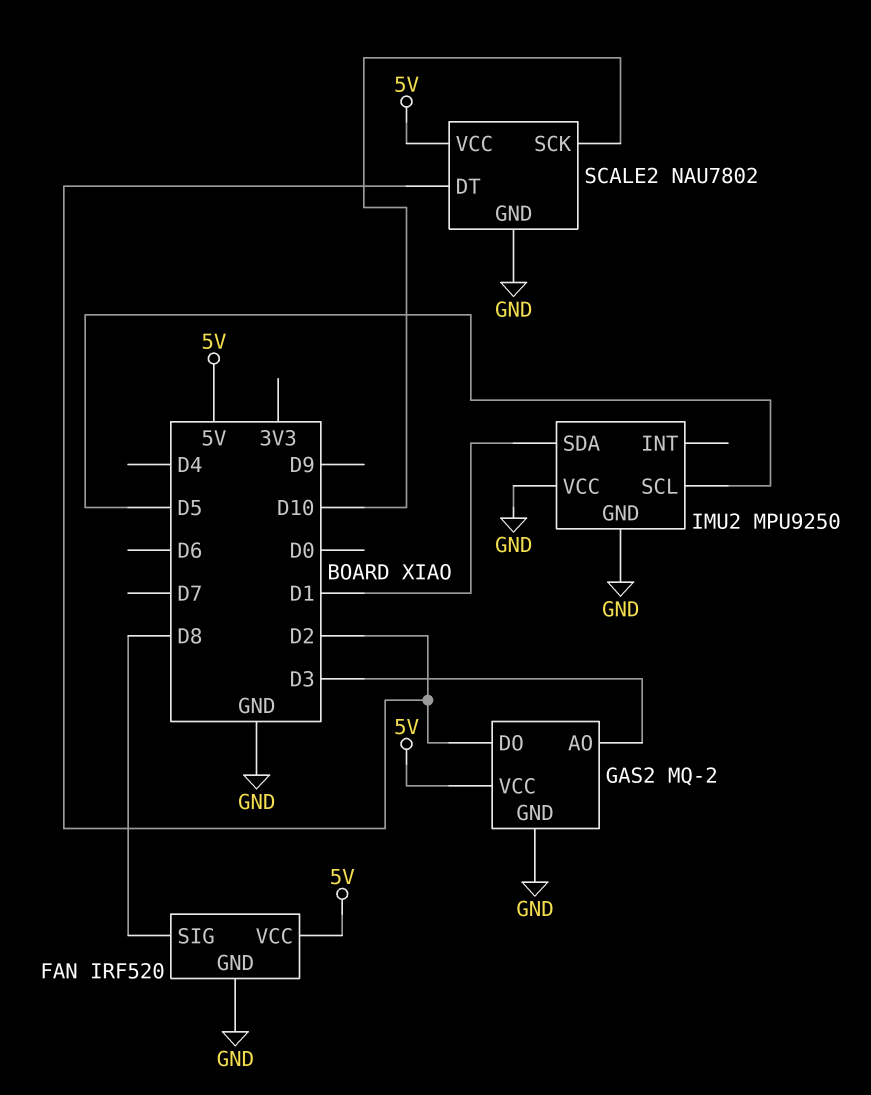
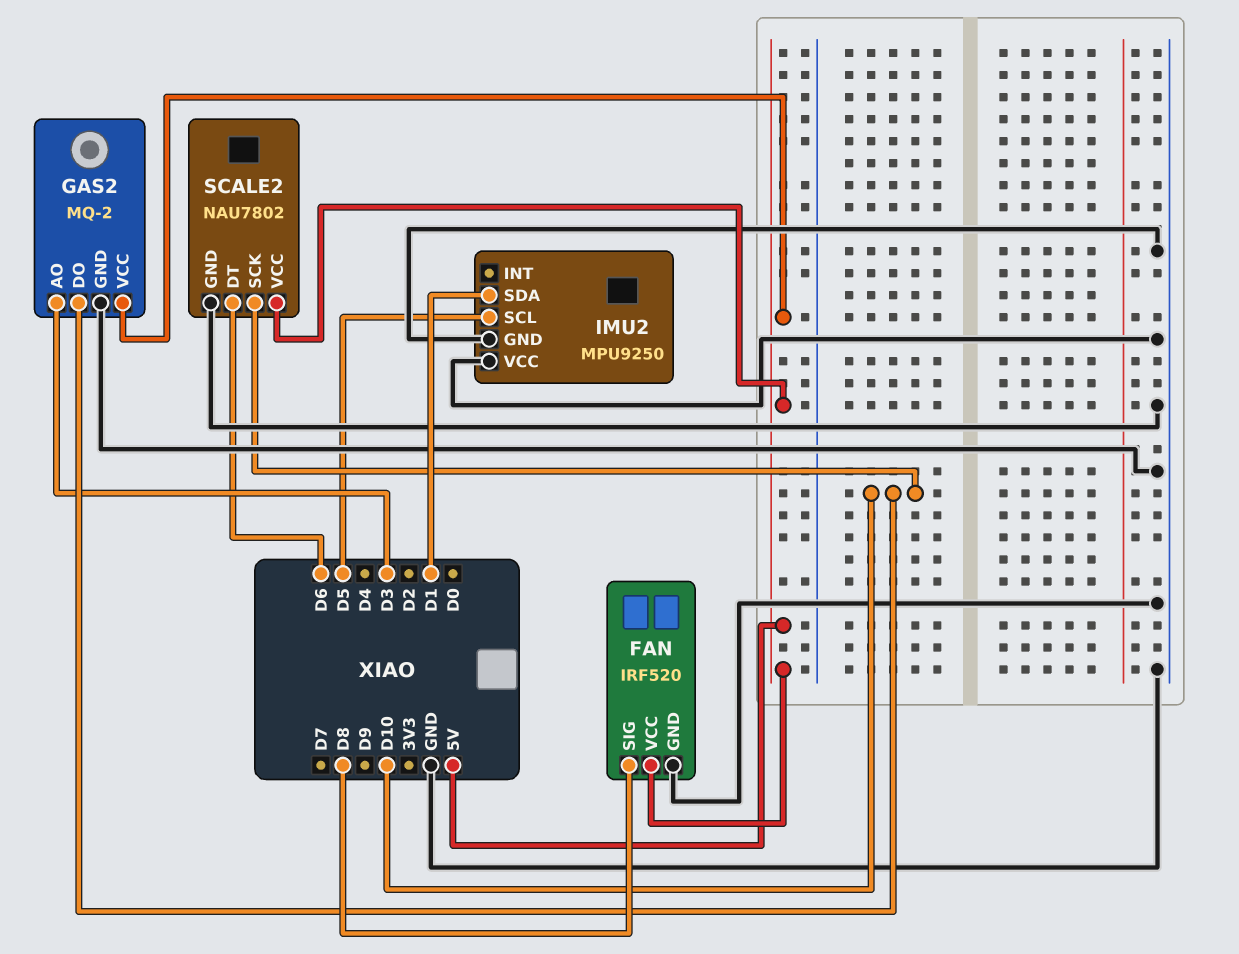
GAS2 pin DO: D2 -> D10
SCALE2 pin DT: D2 -> D6

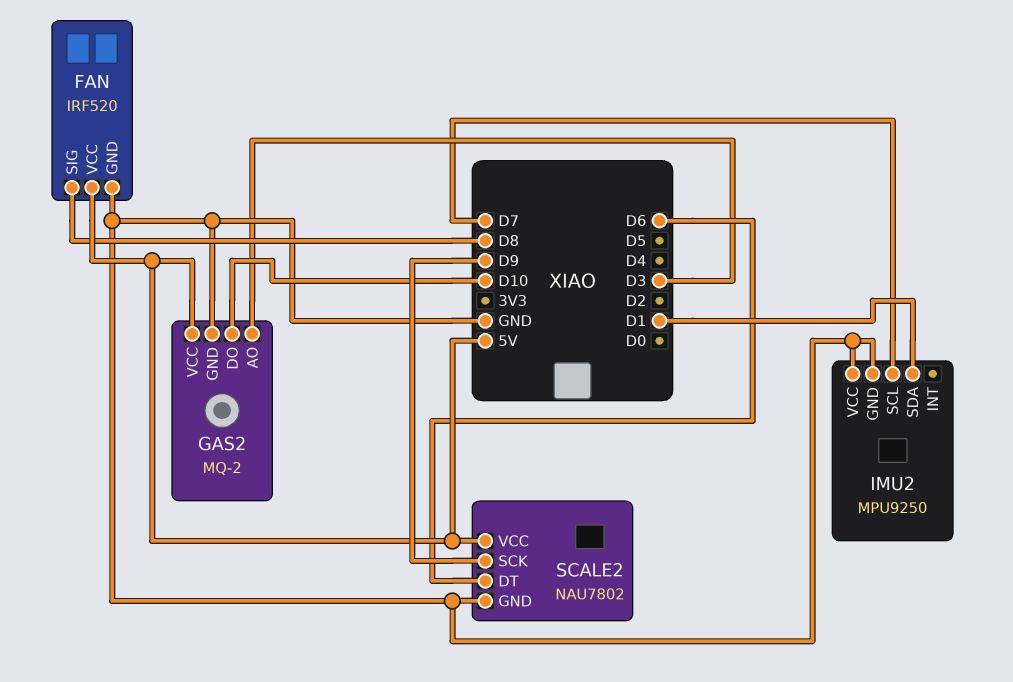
IMU2 pin SCL: D5 -> D7
SCALE2 pin SCK: D10 -> D9

